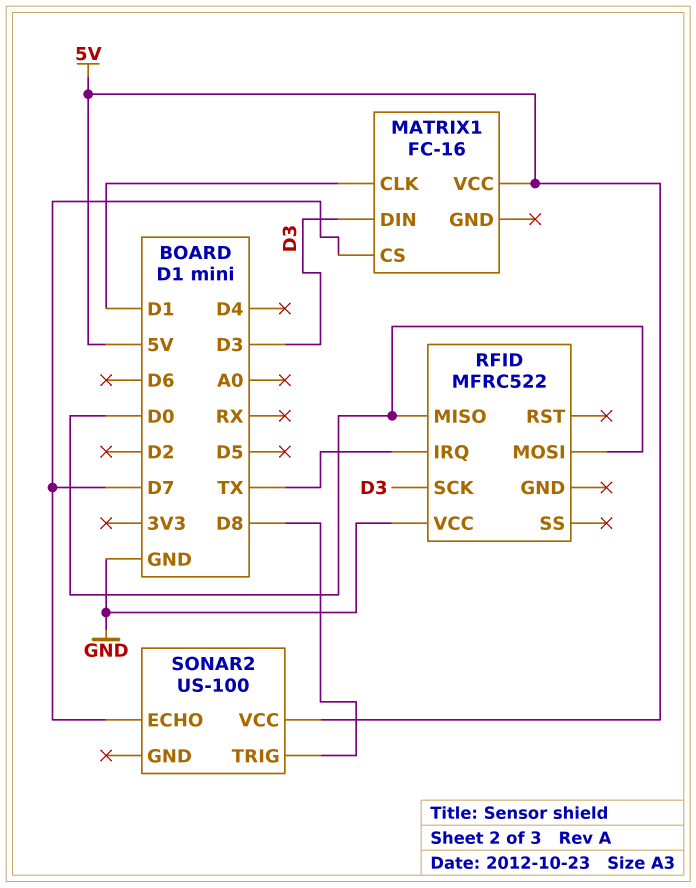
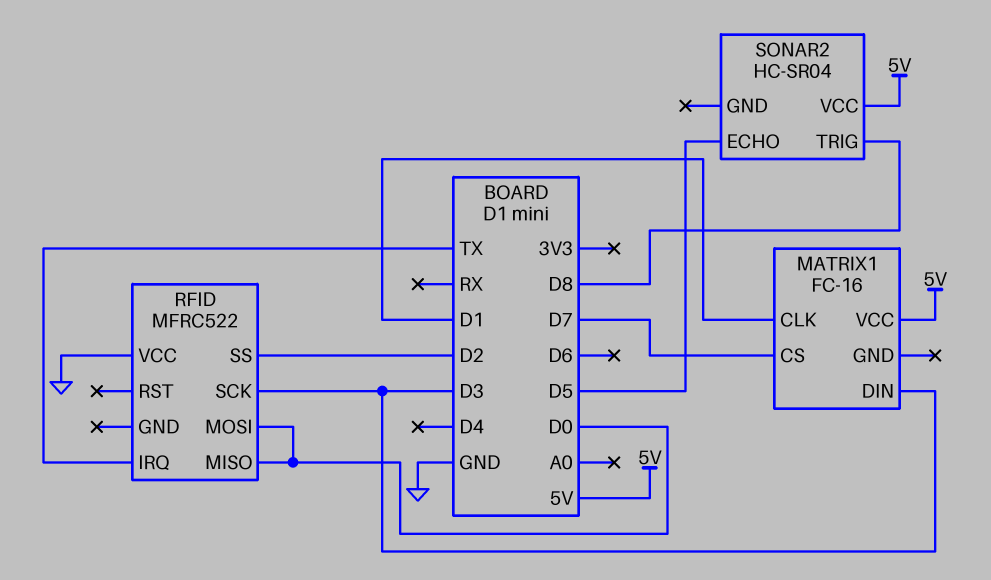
RFID pin SS: none -> D2
SONAR2: US-100 -> HC-SR04
SONAR2 pin ECHO: D7 -> D5

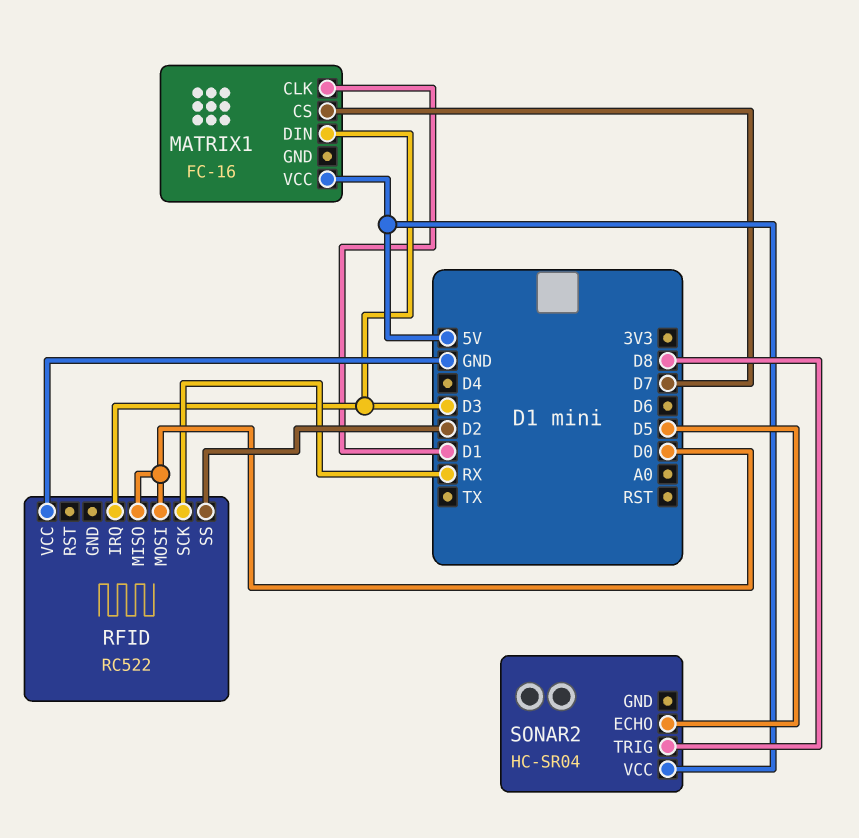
RFID: MFRC522 -> RC522
RFID pin IRQ: TX -> D3
RFID pin SCK: D3 -> RX

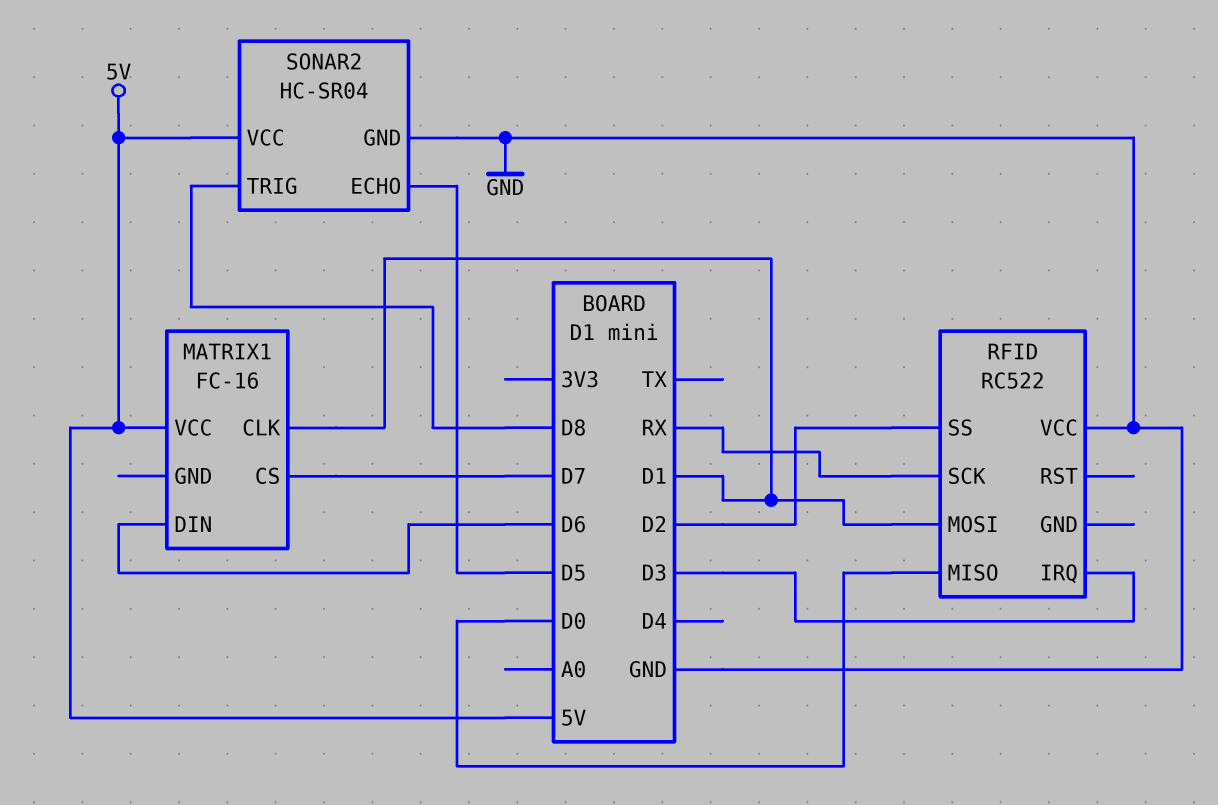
MATRIX1 pin DIN: D3 -> D6
RFID pin MOSI: D0 -> D1
SONAR2 pin GND: none -> GND

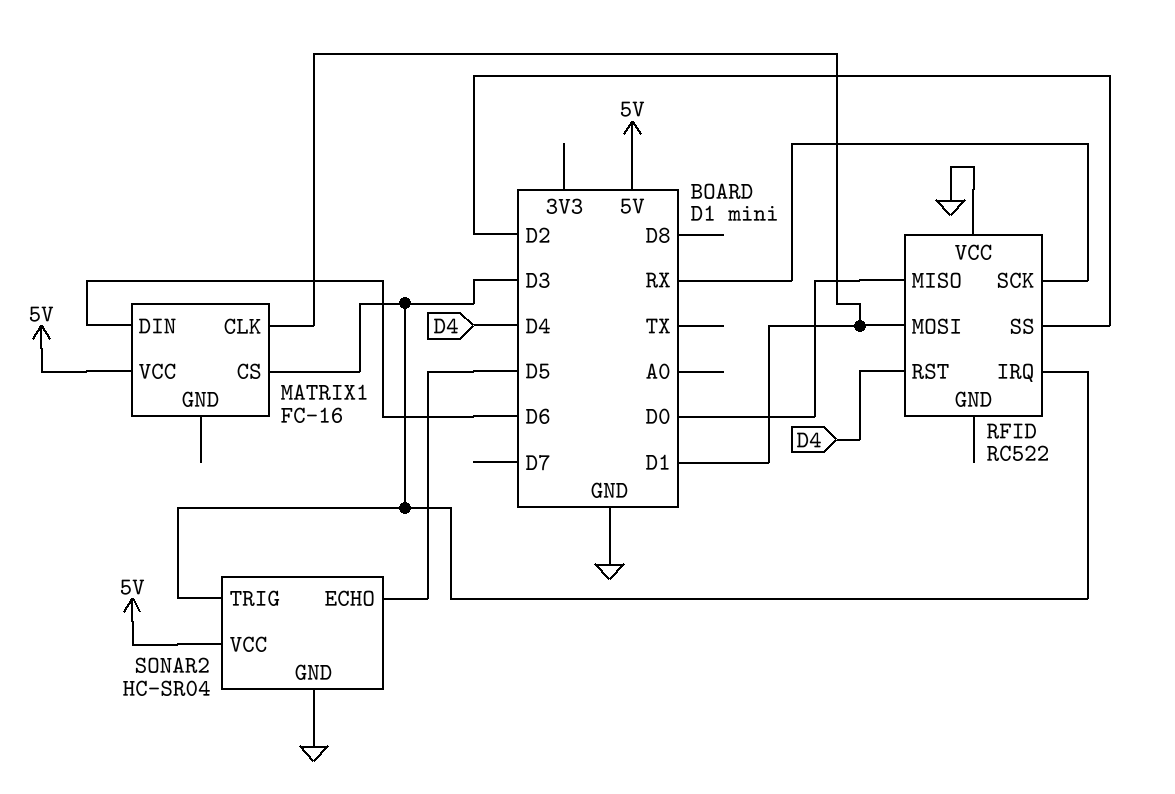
MATRIX1 pin CS: D7 -> D3
RFID pin RST: none -> D4
SONAR2 pin TRIG: D8 -> D3

